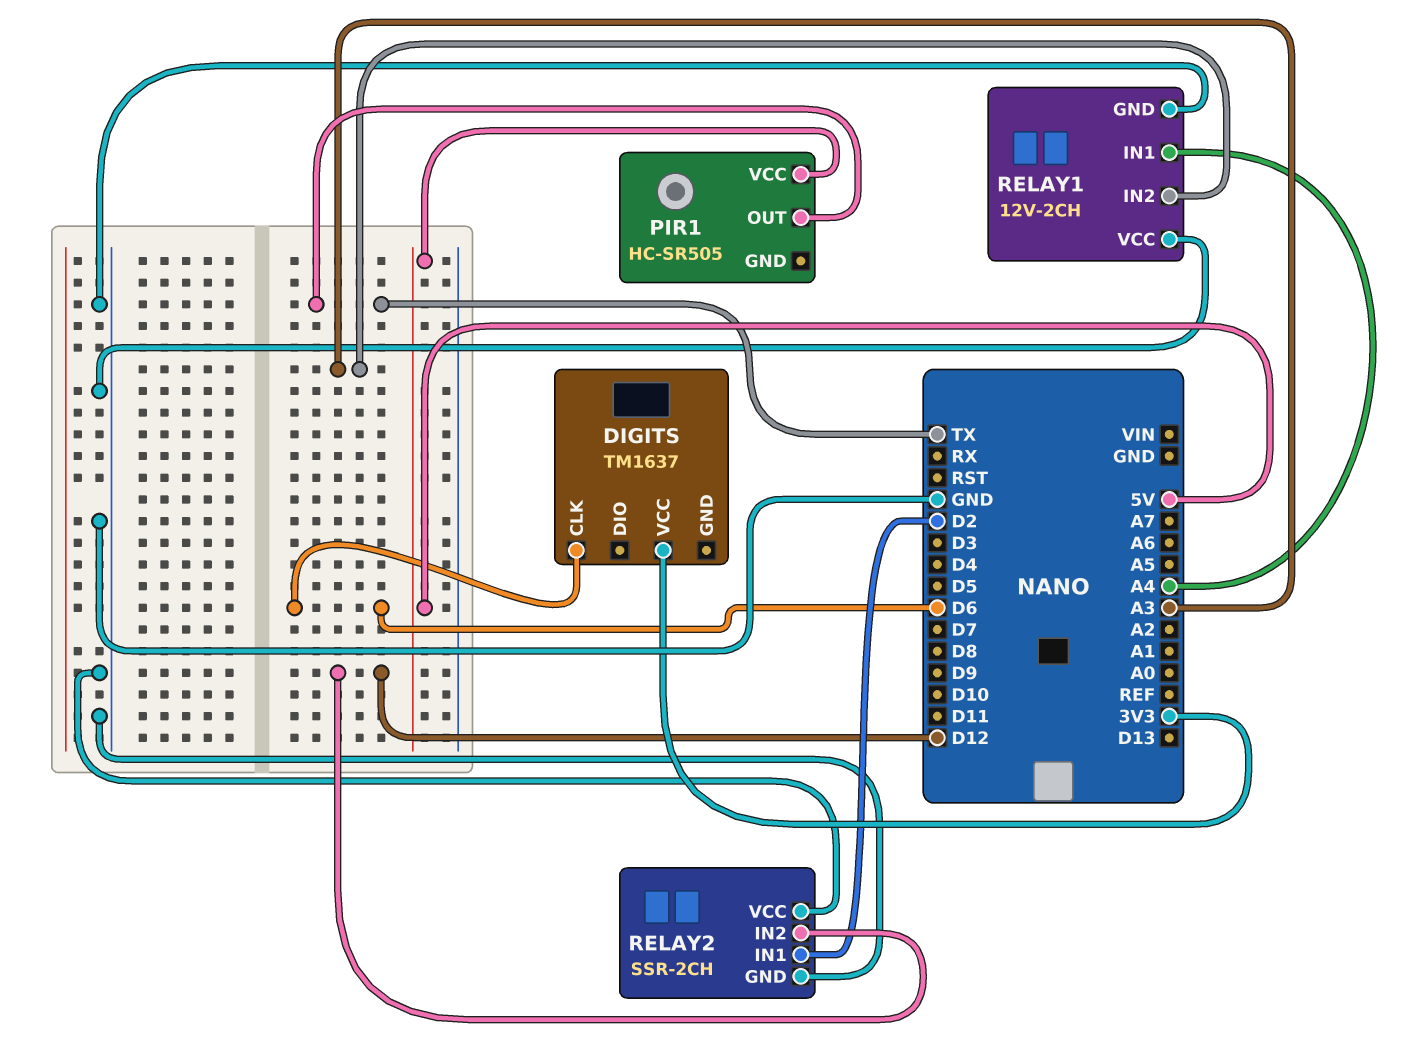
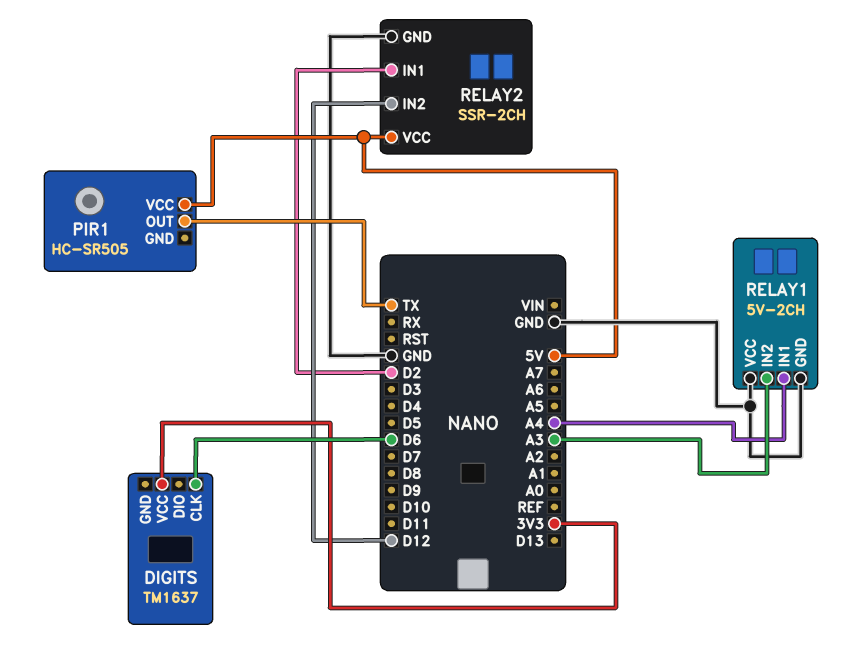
RELAY1: 12V-2CH -> 5V-2CH
RELAY2 pin VCC: GND -> 5V

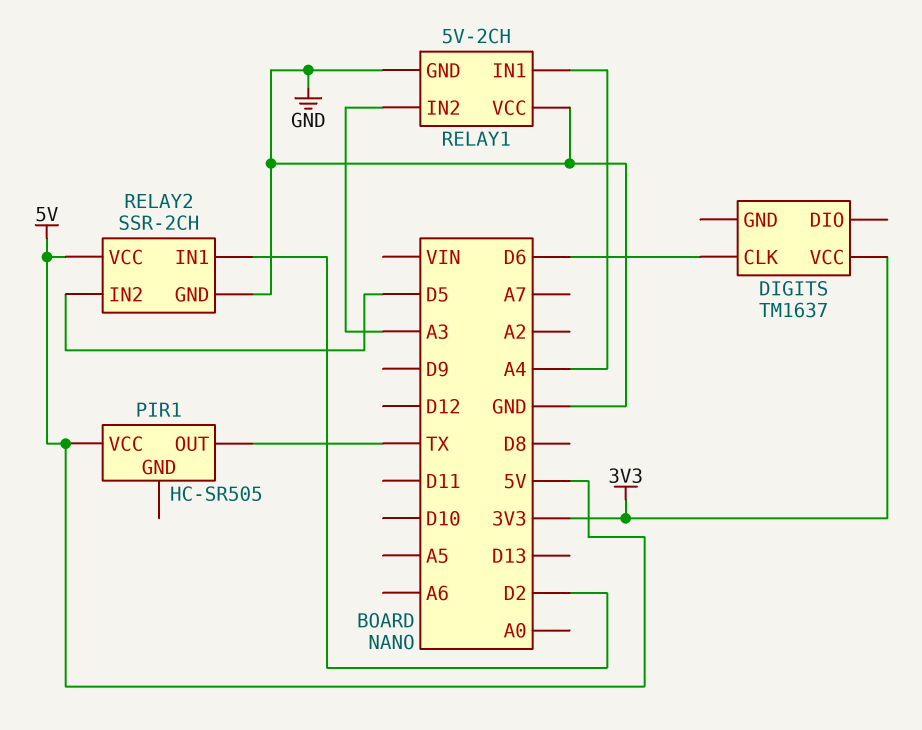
RELAY2 pin IN2: D12 -> D5

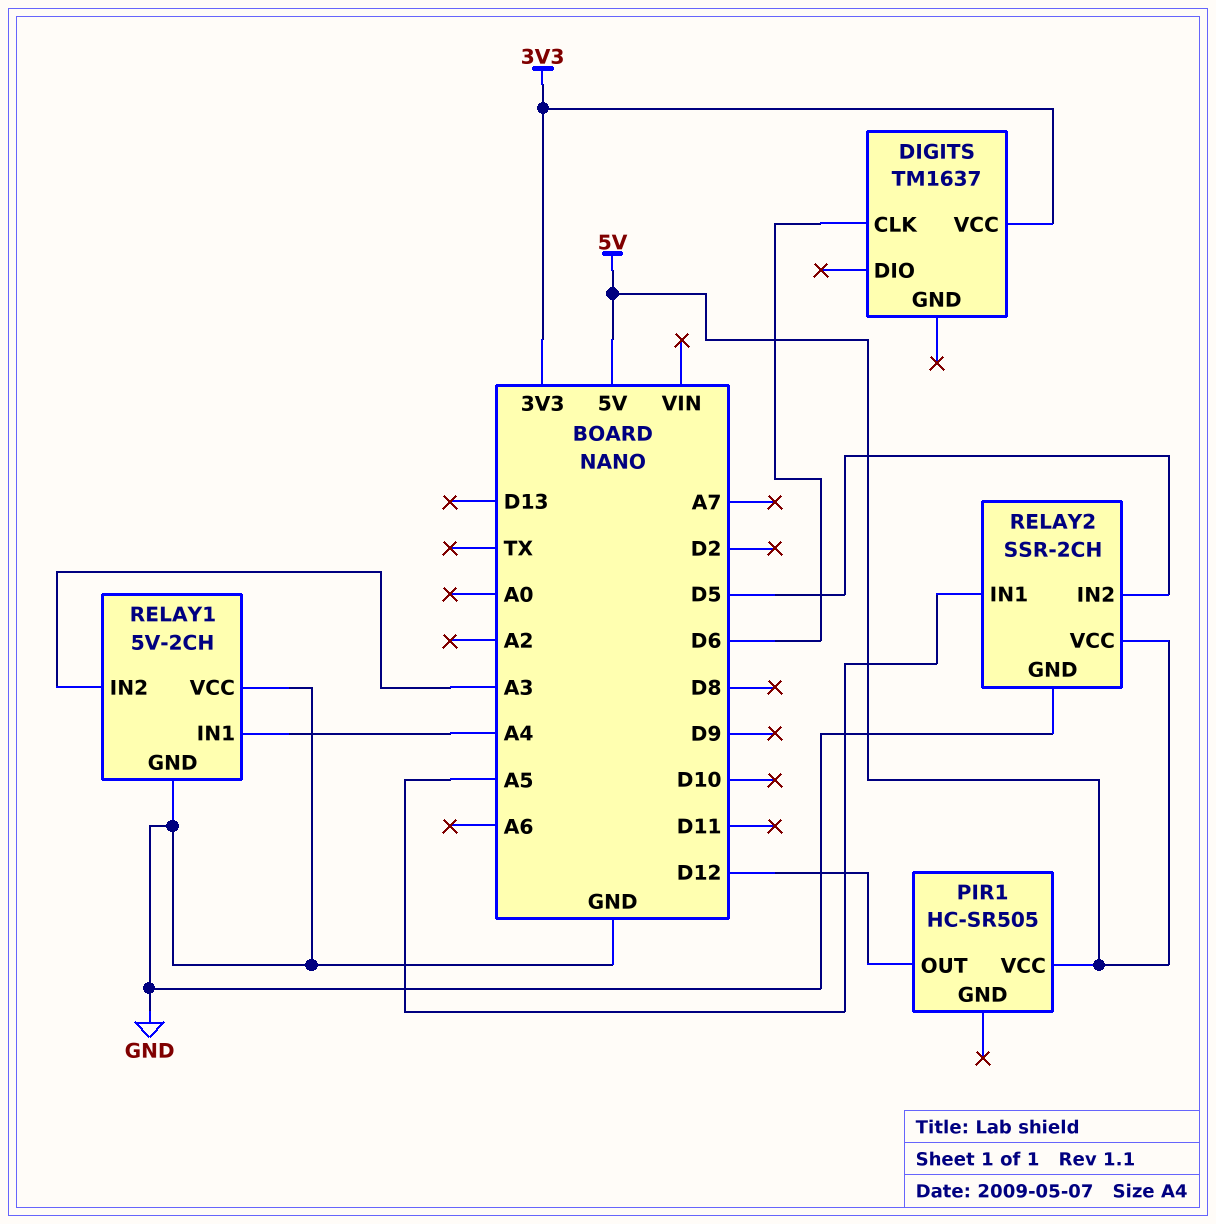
PIR1 pin OUT: TX -> D12
RELAY2 pin IN1: D2 -> A5

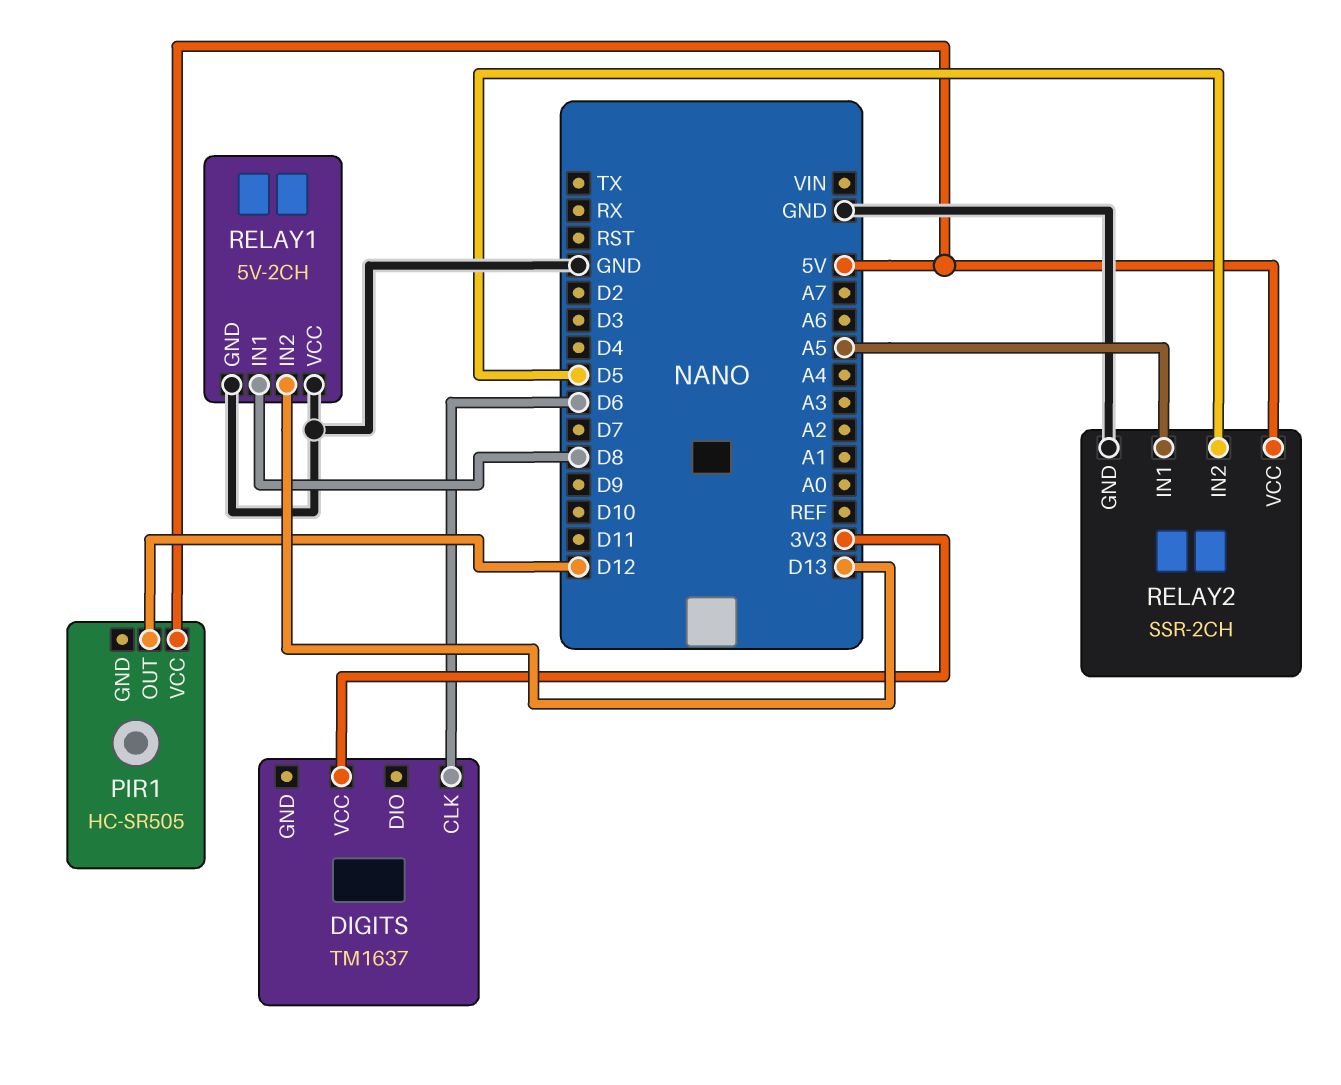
RELAY1 pin IN1: A4 -> D8
RELAY1 pin IN2: A3 -> D13

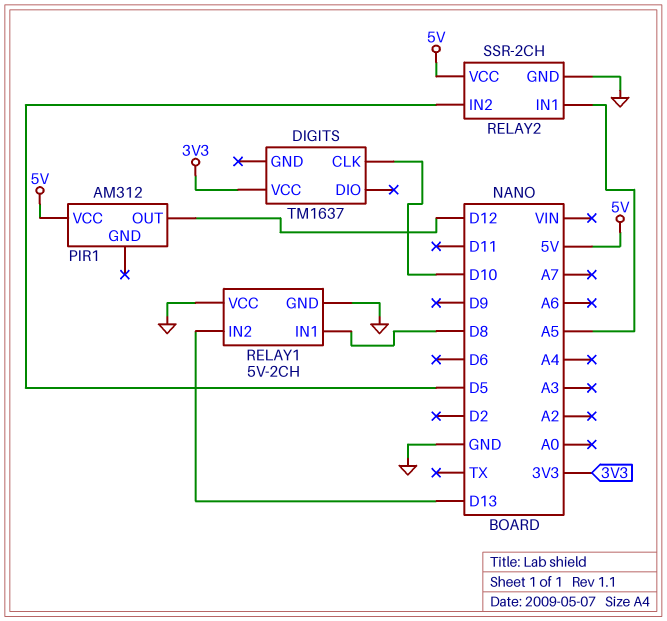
DIGITS pin CLK: D6 -> D10
PIR1: HC-SR505 -> AM312

